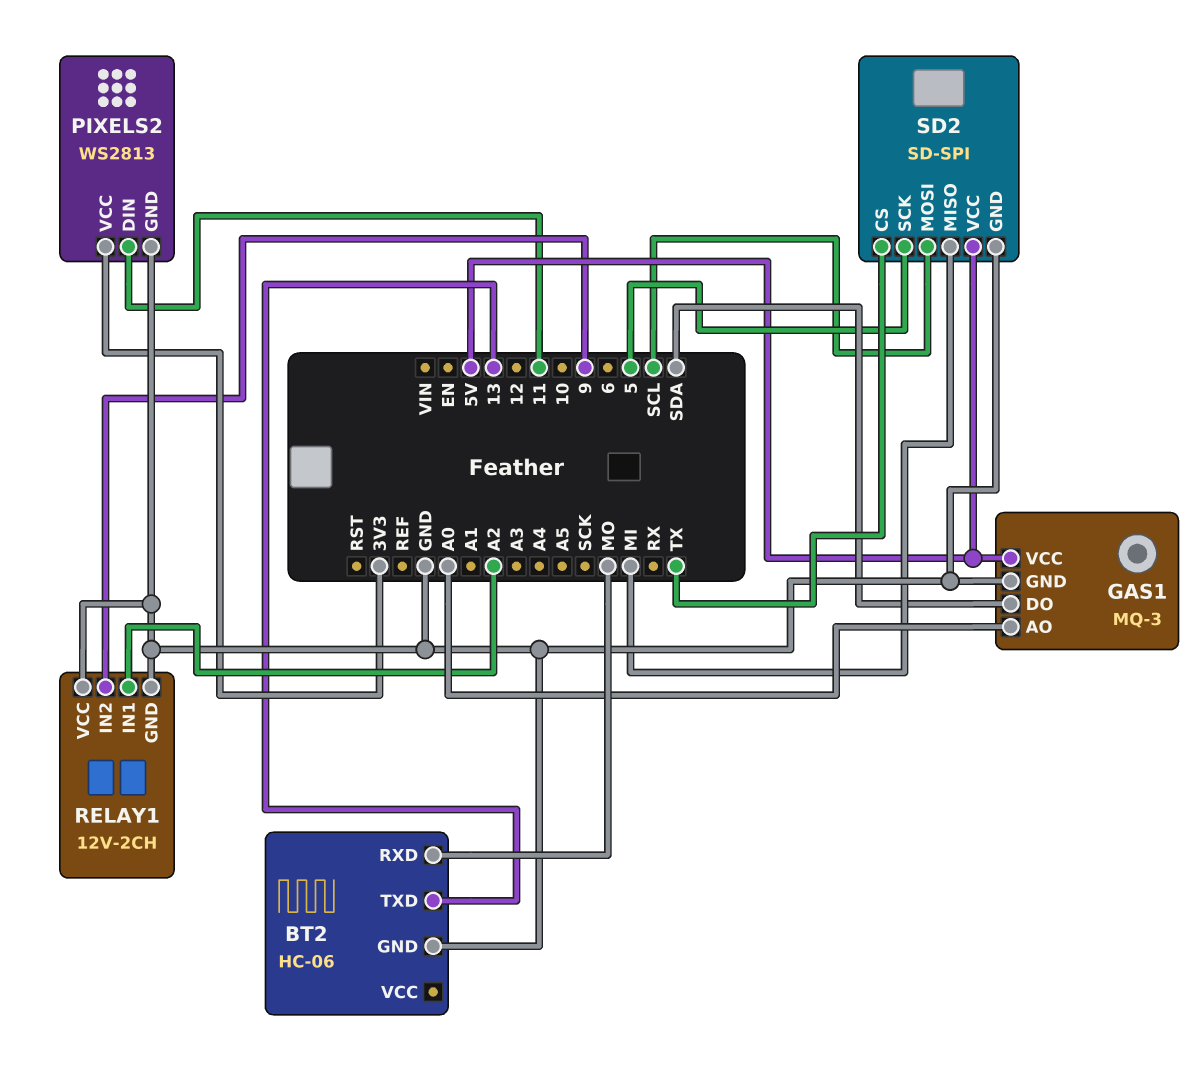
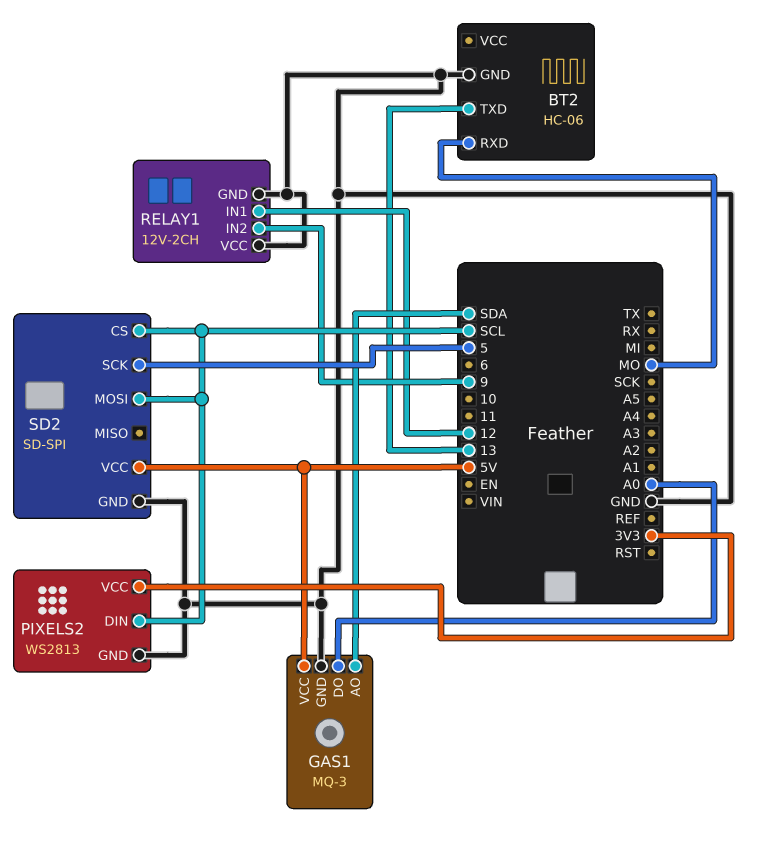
GAS1 pin AO: A0 -> SDA
GAS1 pin DO: SDA -> A0
PIXELS2 pin DIN: 11 -> SCL
RELAY1 pin IN1: A2 -> 12
SD2 pin CS: TX -> SCL
SD2 pin MISO: MI -> none

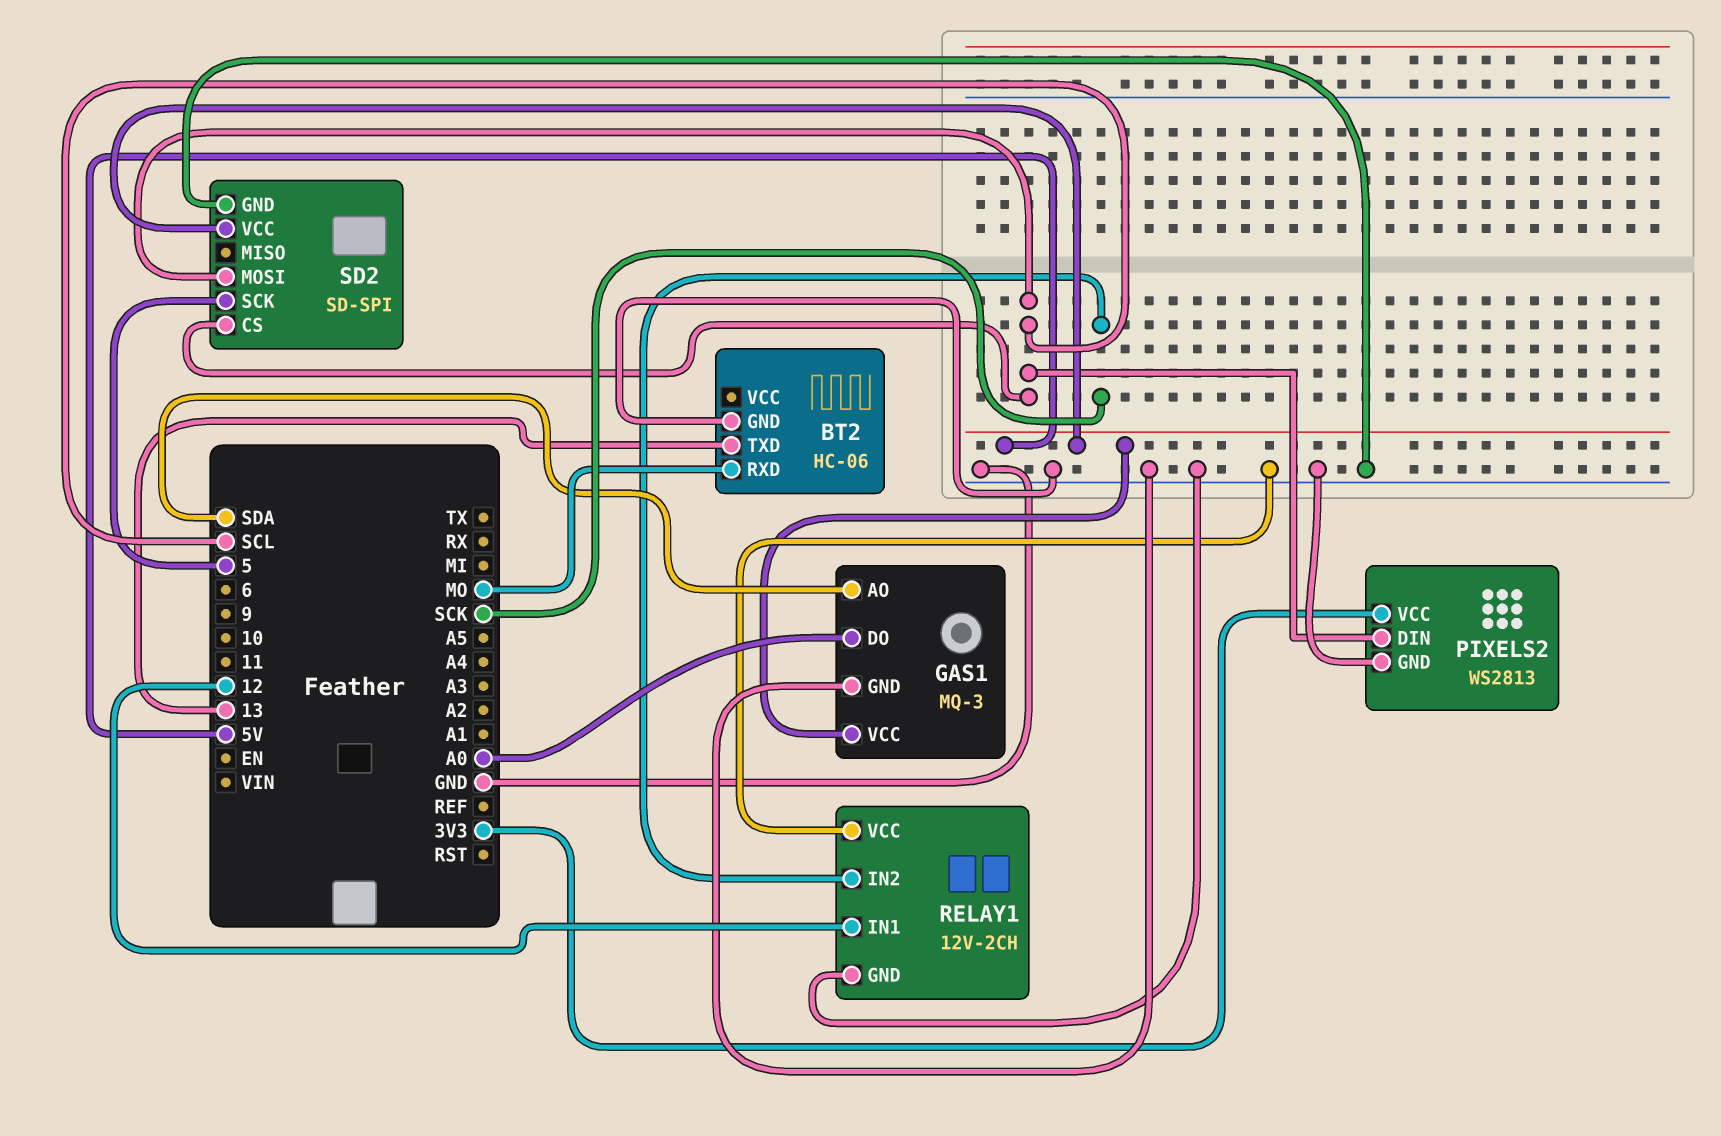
RELAY1 pin IN2: 9 -> SCK

